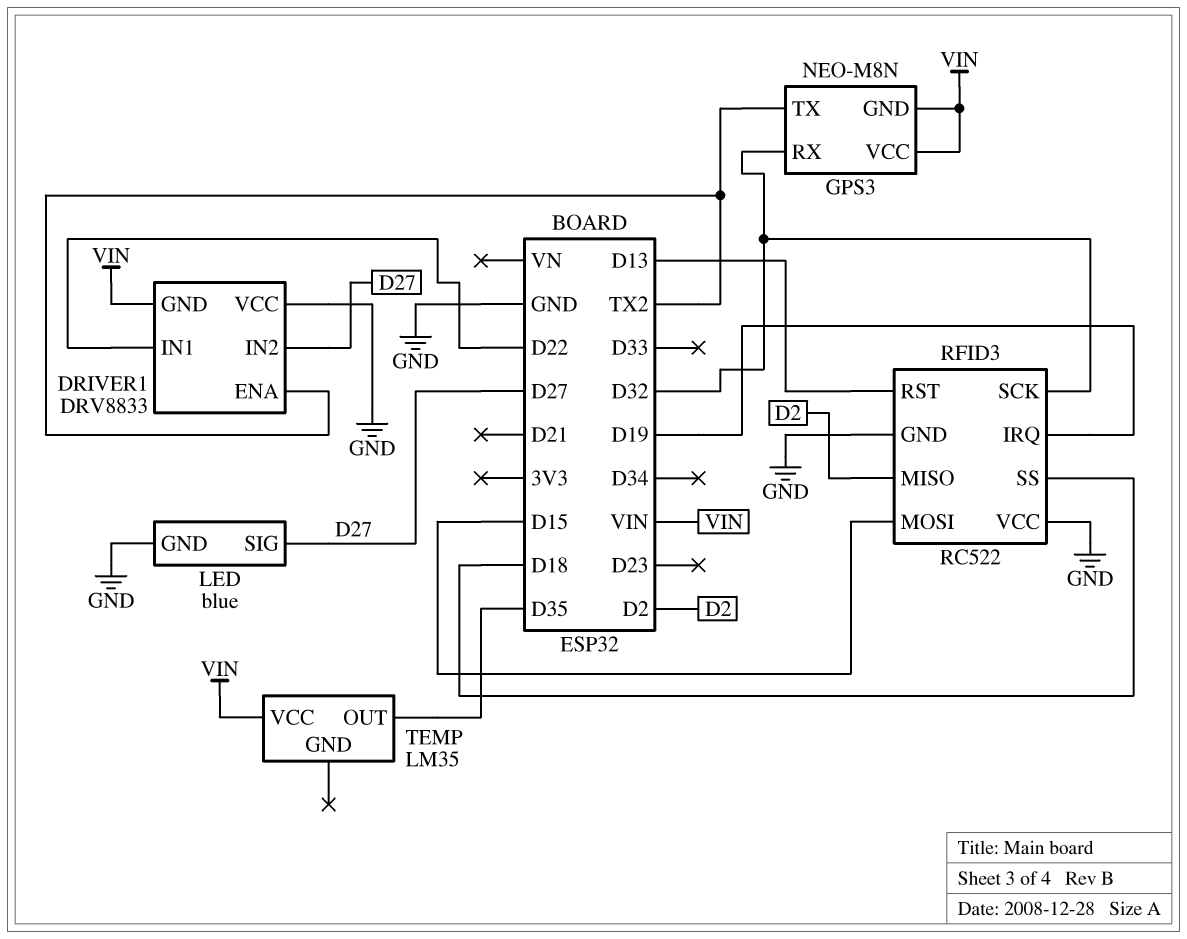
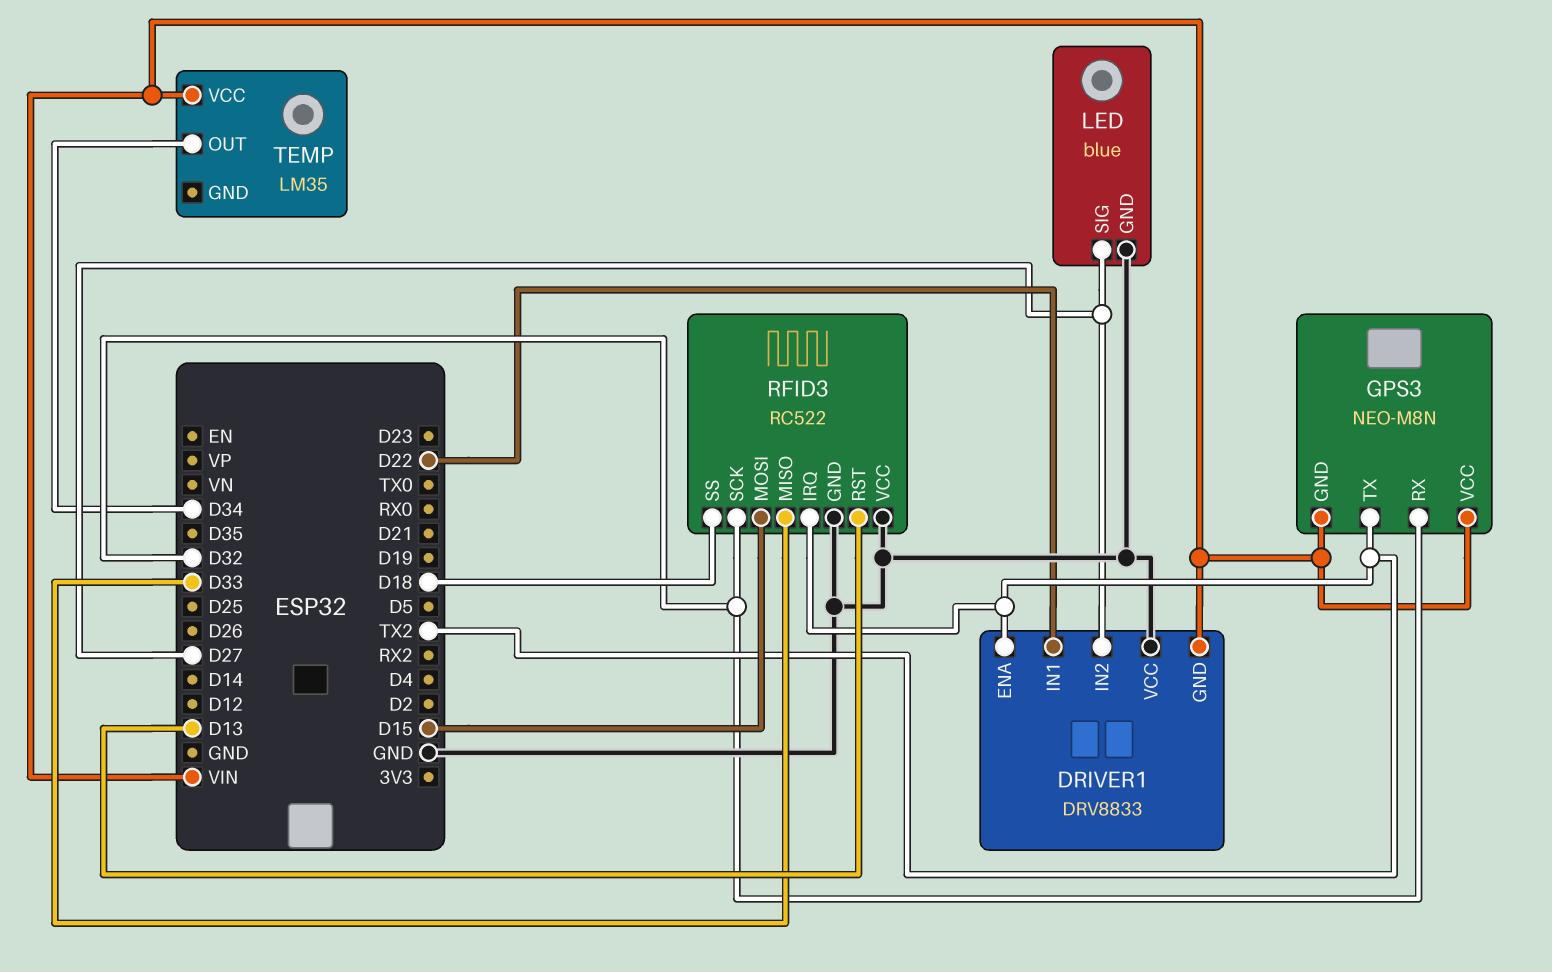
RFID3 pin IRQ: D19 -> TX2
RFID3 pin MISO: D2 -> D33
TEMP pin OUT: D35 -> D34

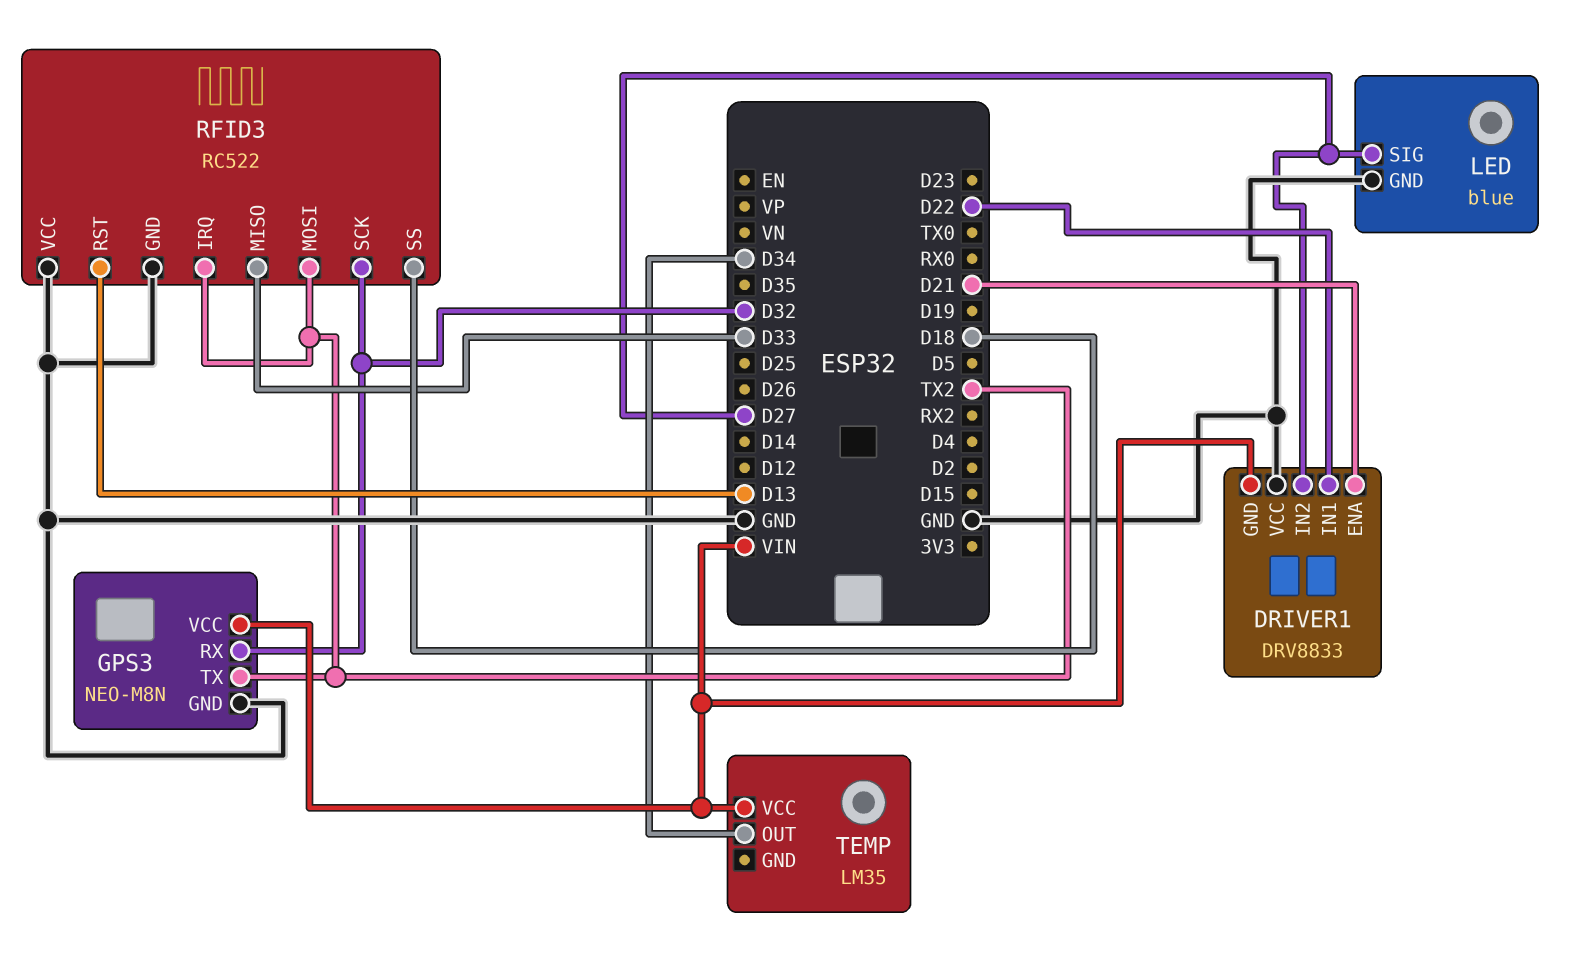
DRIVER1 pin ENA: TX2 -> D21
GPS3 pin GND: VIN -> GND
RFID3 pin MOSI: D15 -> TX2

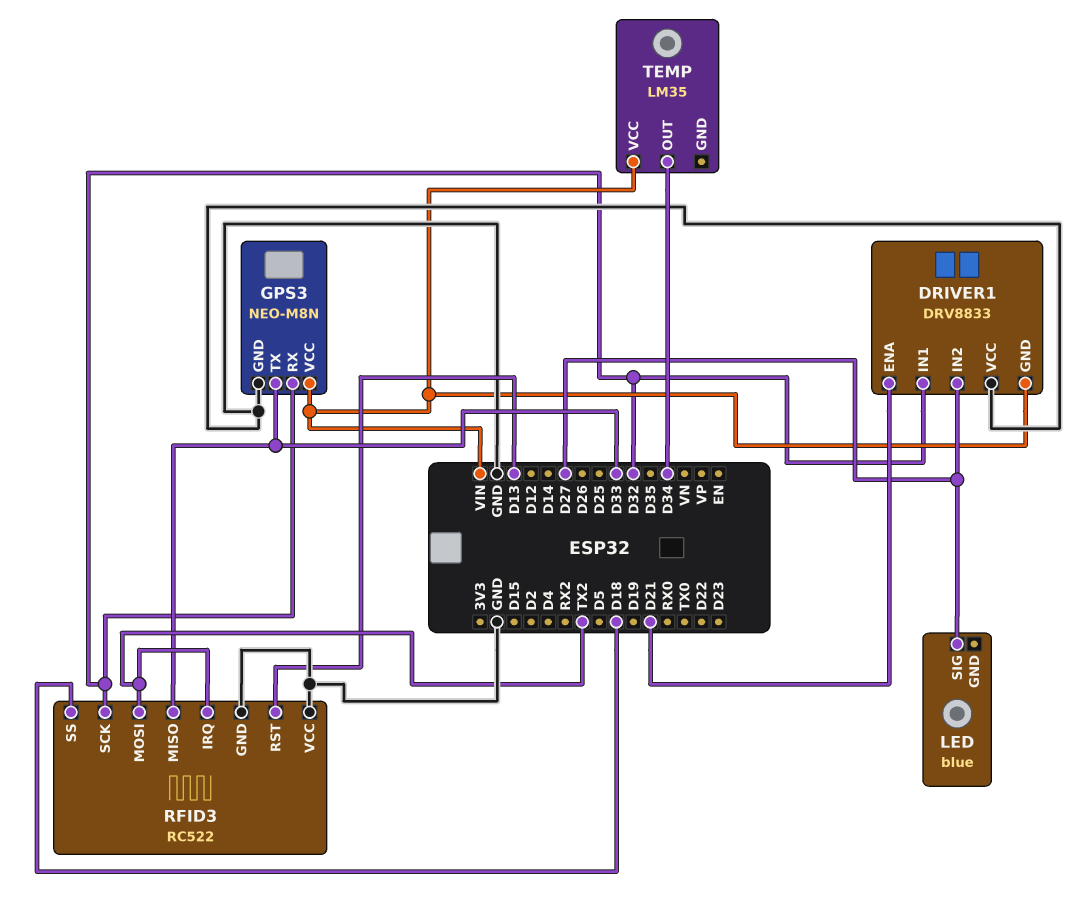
DRIVER1 pin IN1: D22 -> D32
GPS3 pin TX: TX2 -> D33
LED pin GND: GND -> none

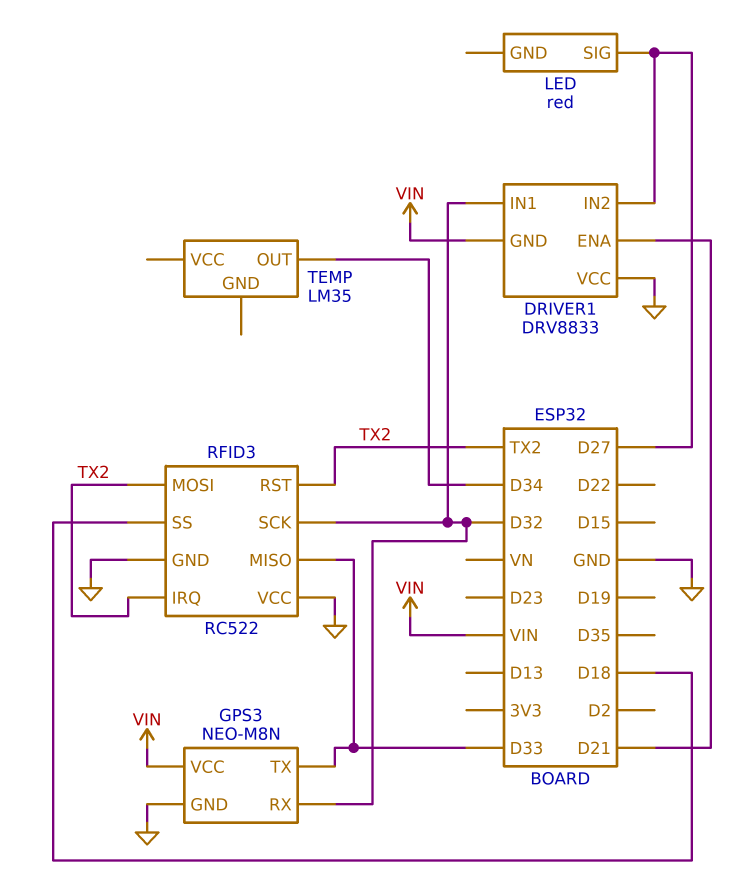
LED: blue -> red
RFID3 pin RST: D13 -> TX2
TEMP pin VCC: VIN -> none

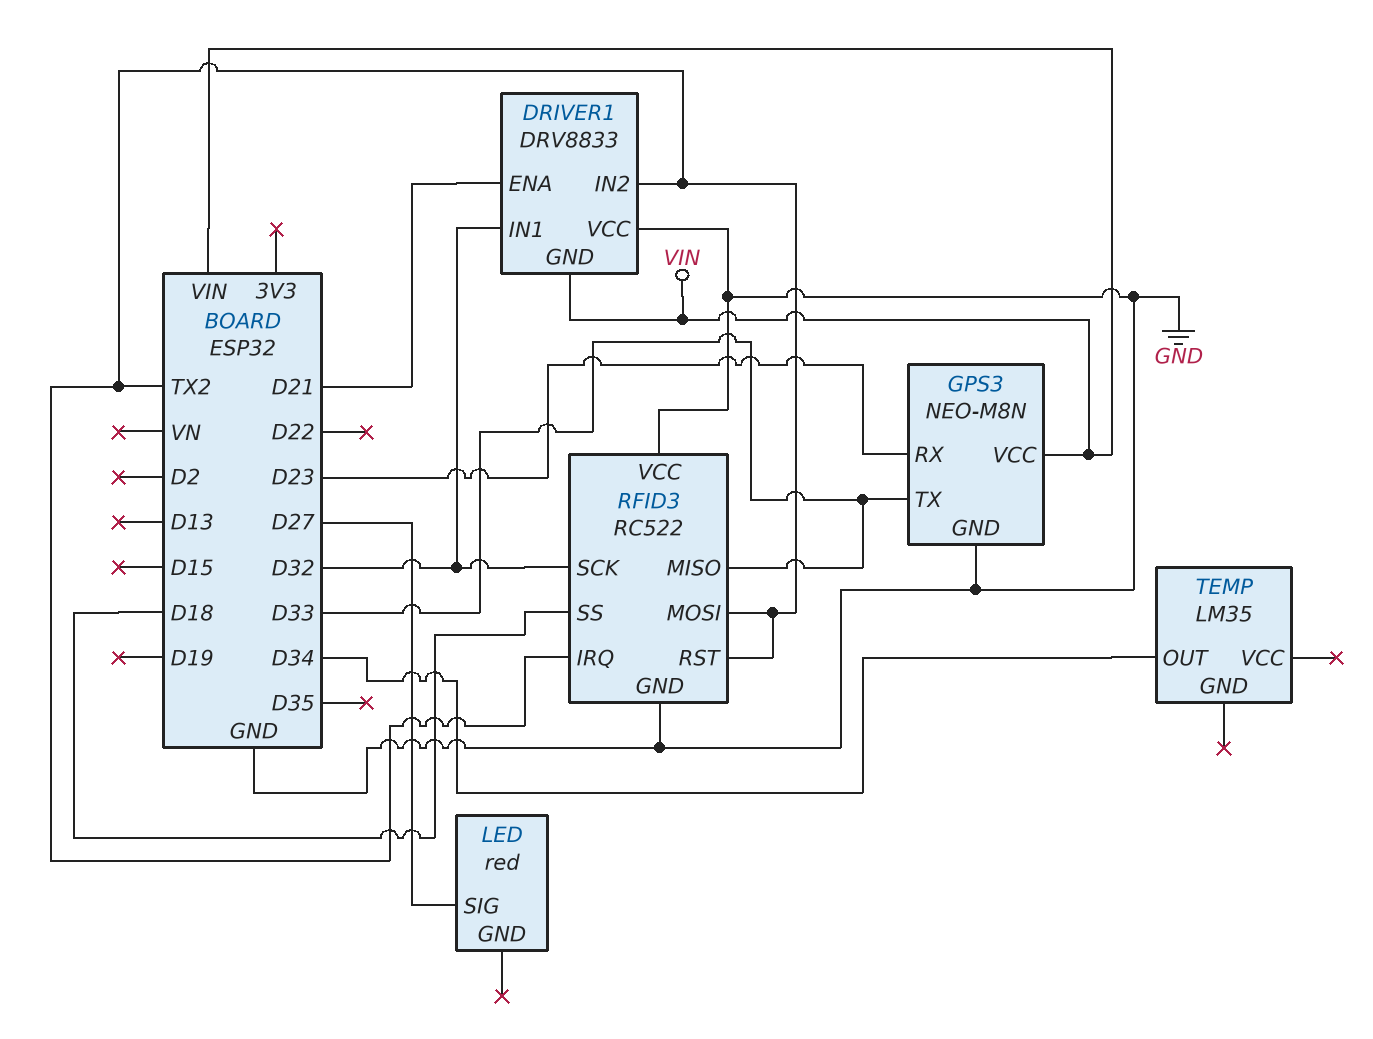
DRIVER1 pin IN2: D27 -> TX2
GPS3 pin RX: D32 -> D23

